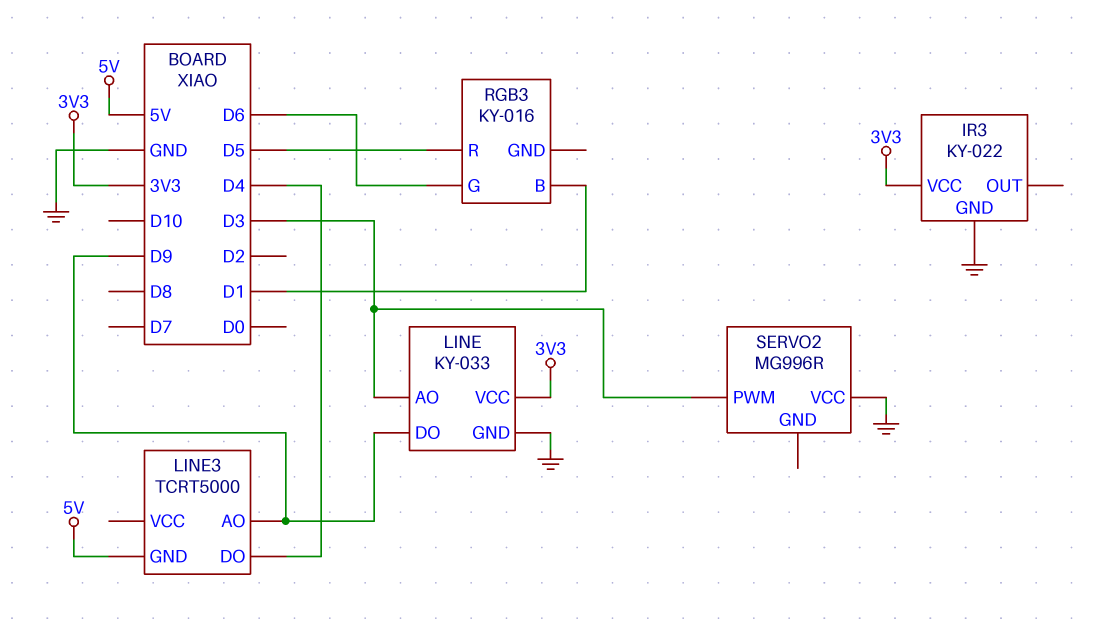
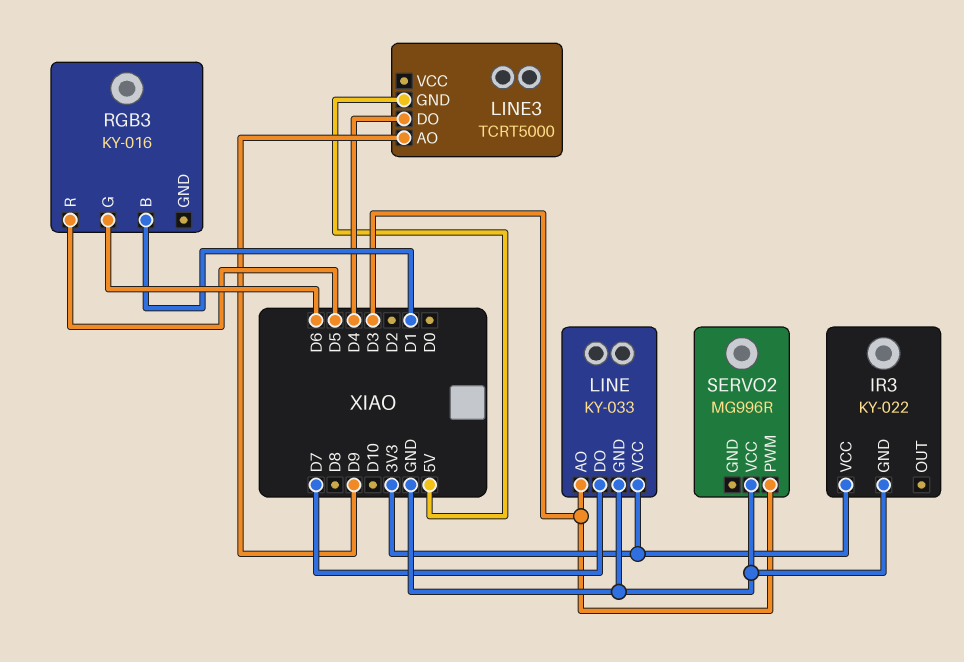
LINE pin DO: D9 -> D7

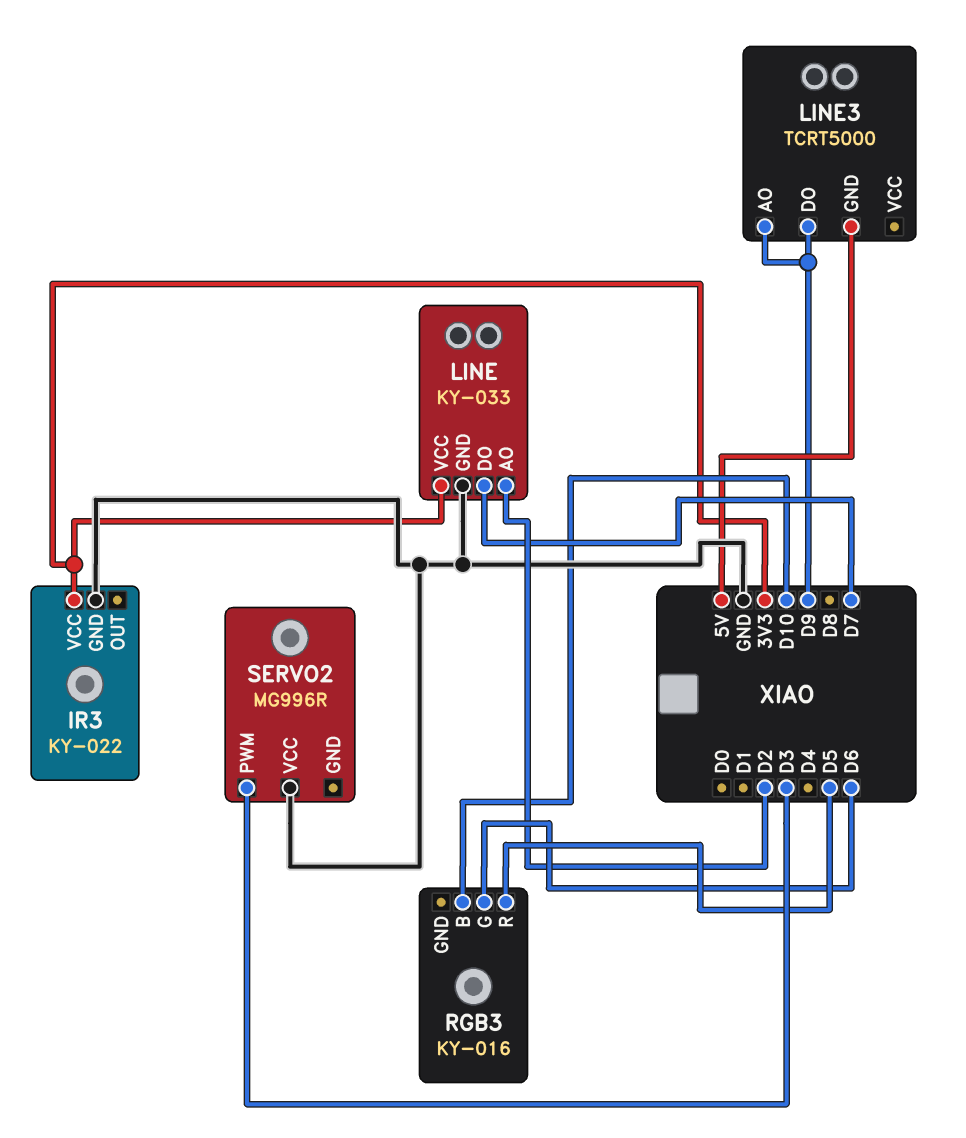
LINE pin AO: D3 -> D2
LINE3 pin DO: D4 -> D9
RGB3 pin B: D1 -> D10

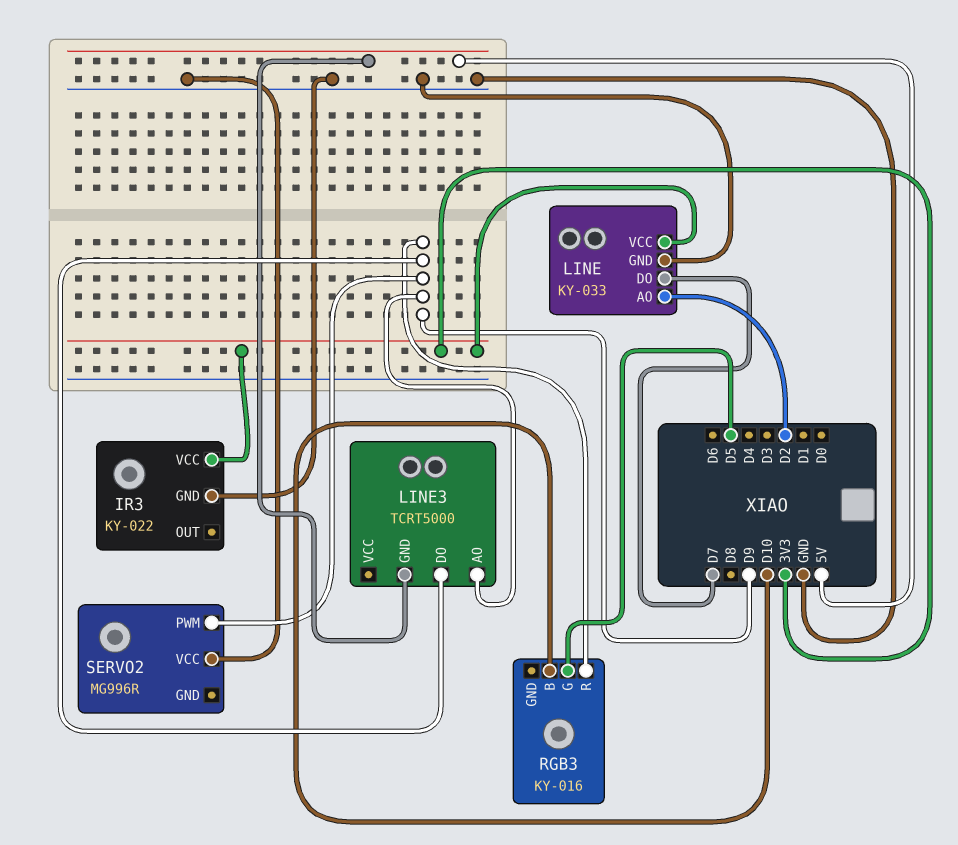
RGB3 pin G: D6 -> D5
RGB3 pin R: D5 -> D9
SERVO2 pin PWM: D3 -> D9

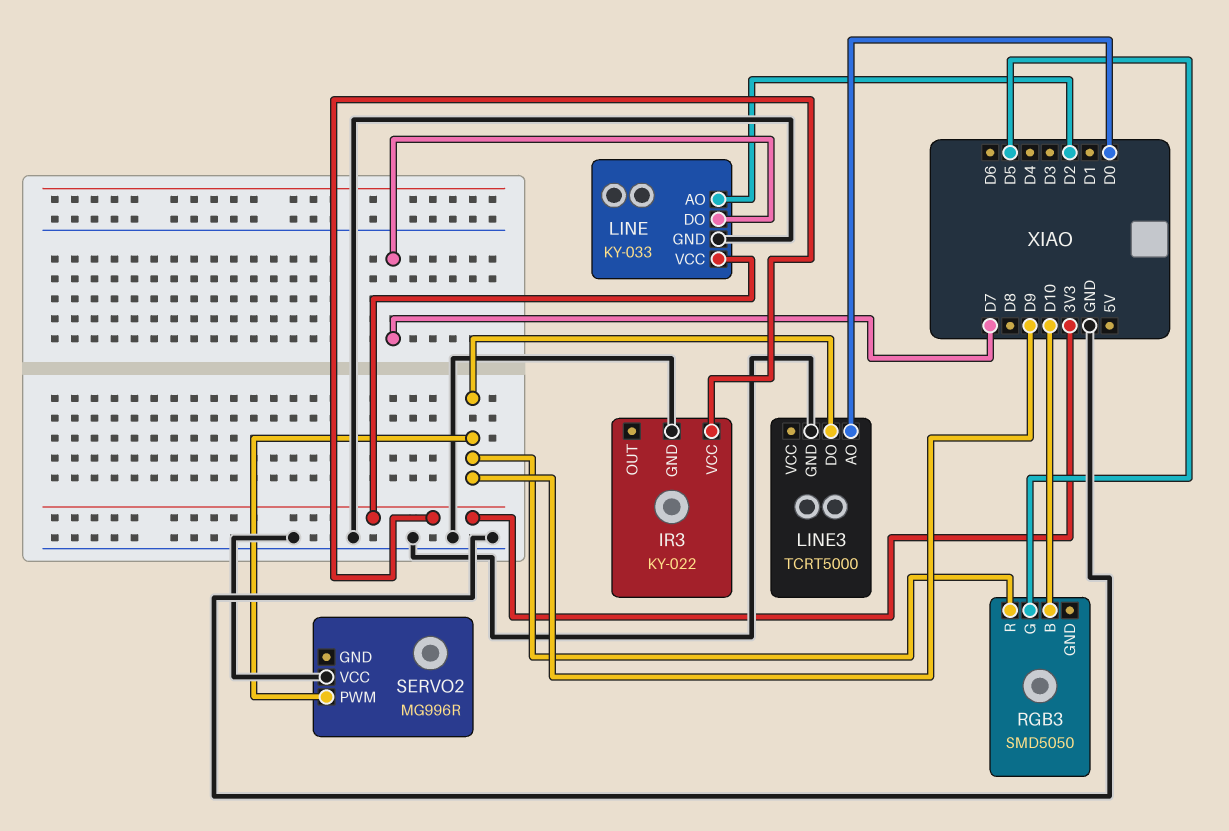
LINE3 pin AO: D9 -> D0
LINE3 pin GND: 5V -> GND
RGB3: KY-016 -> SMD5050

